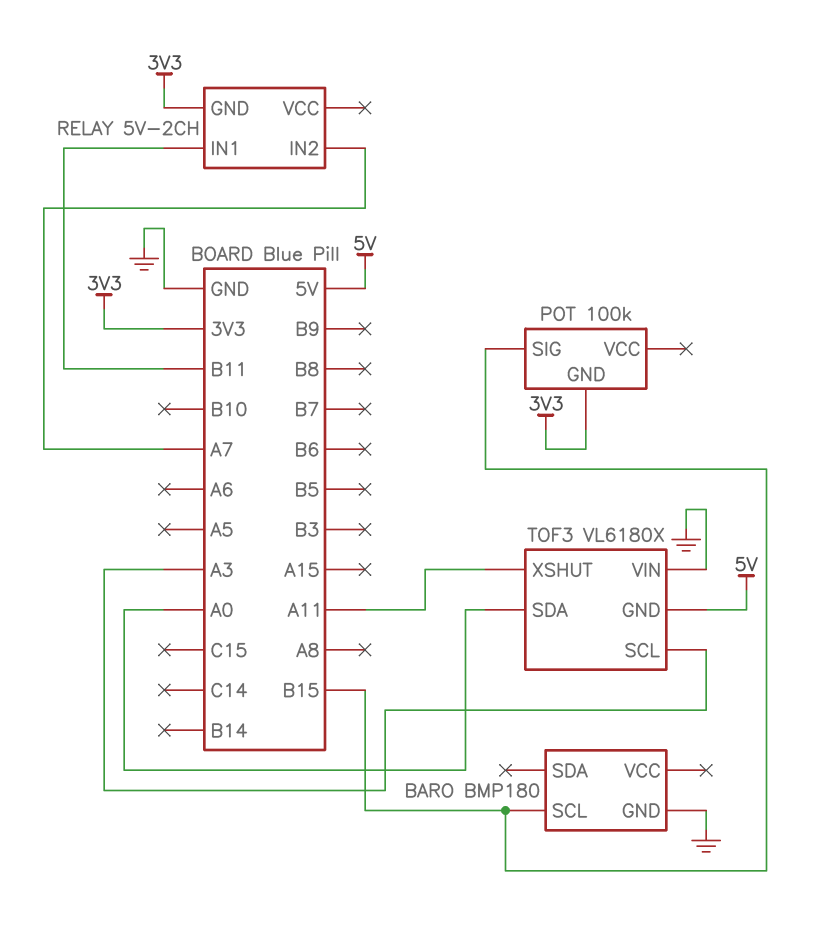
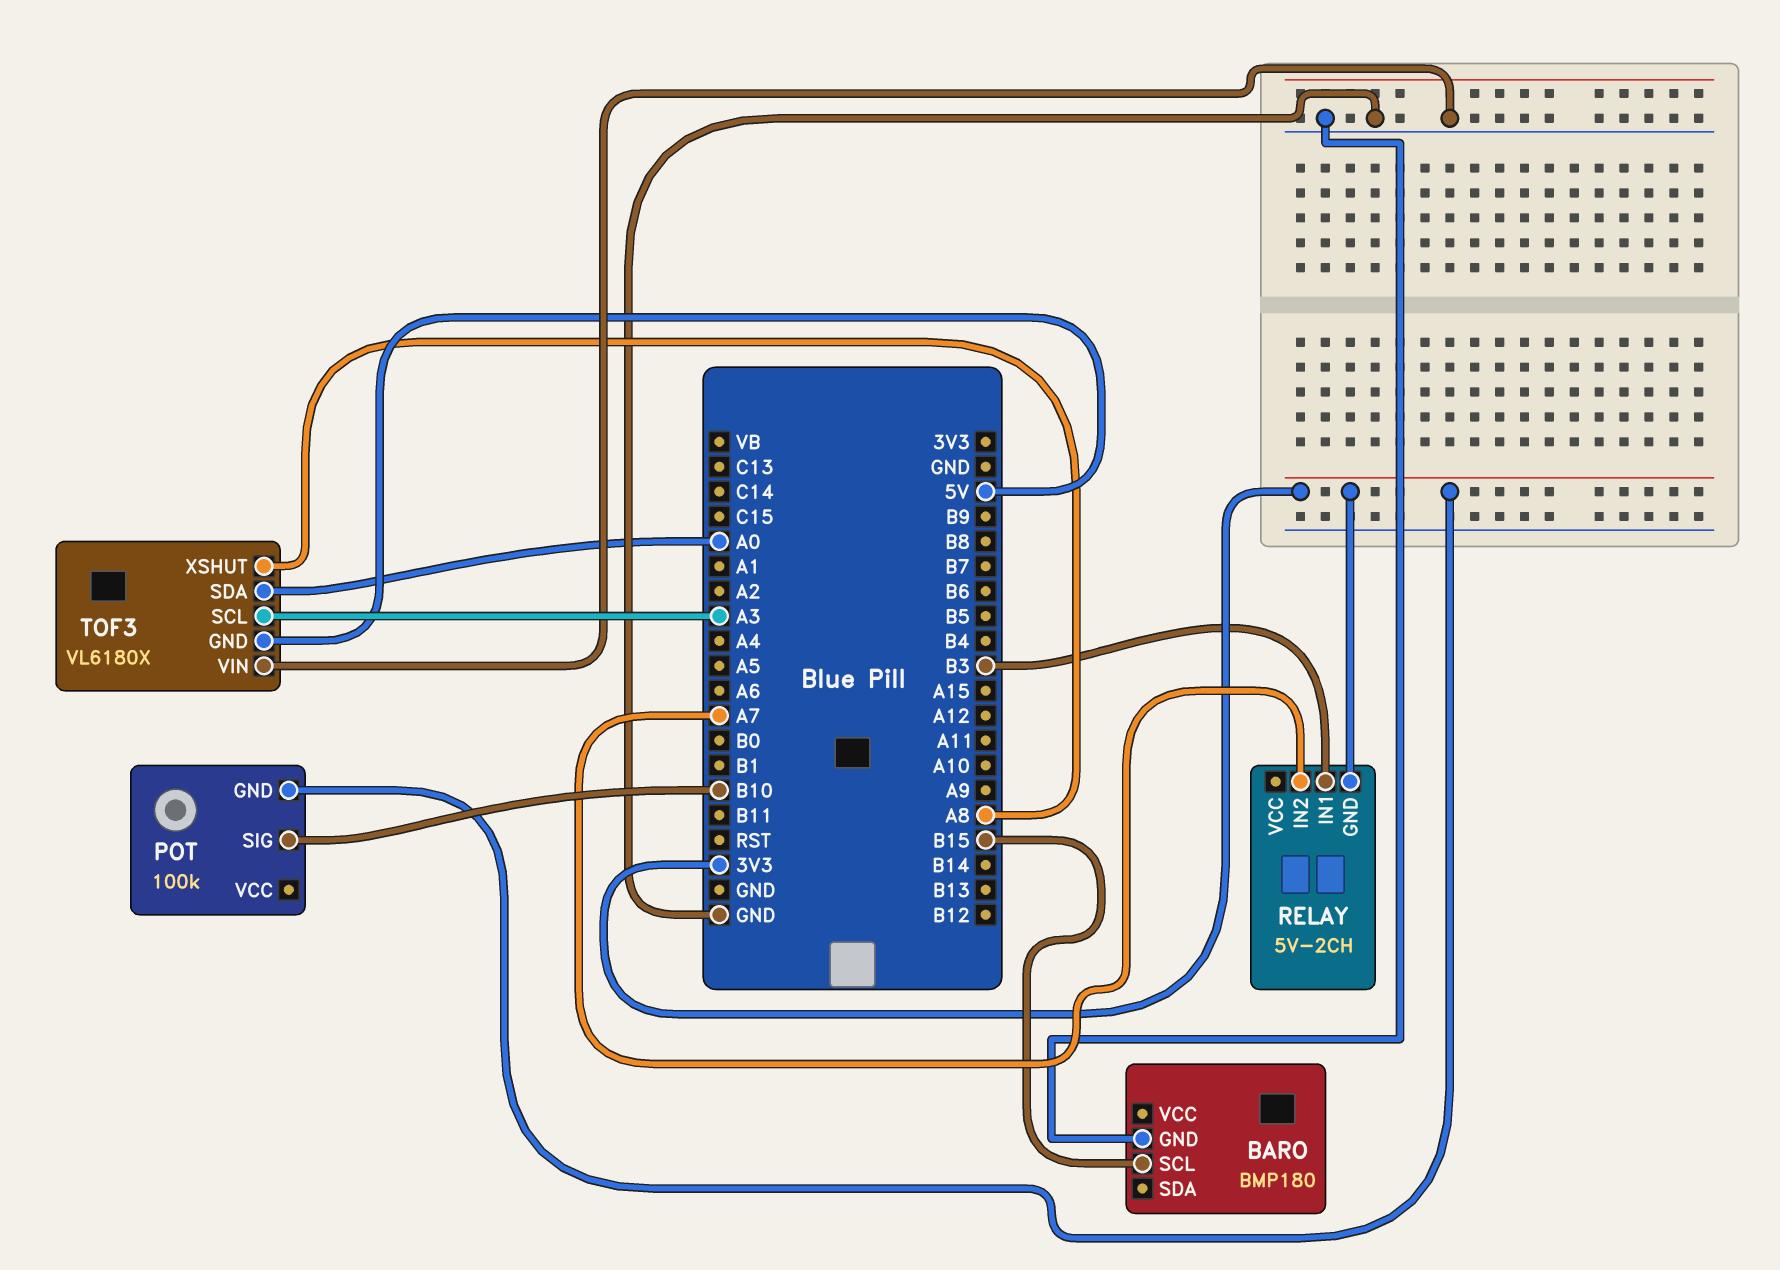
POT pin SIG: B15 -> B10
RELAY pin IN1: B11 -> B3
TOF3 pin XSHUT: A11 -> A8

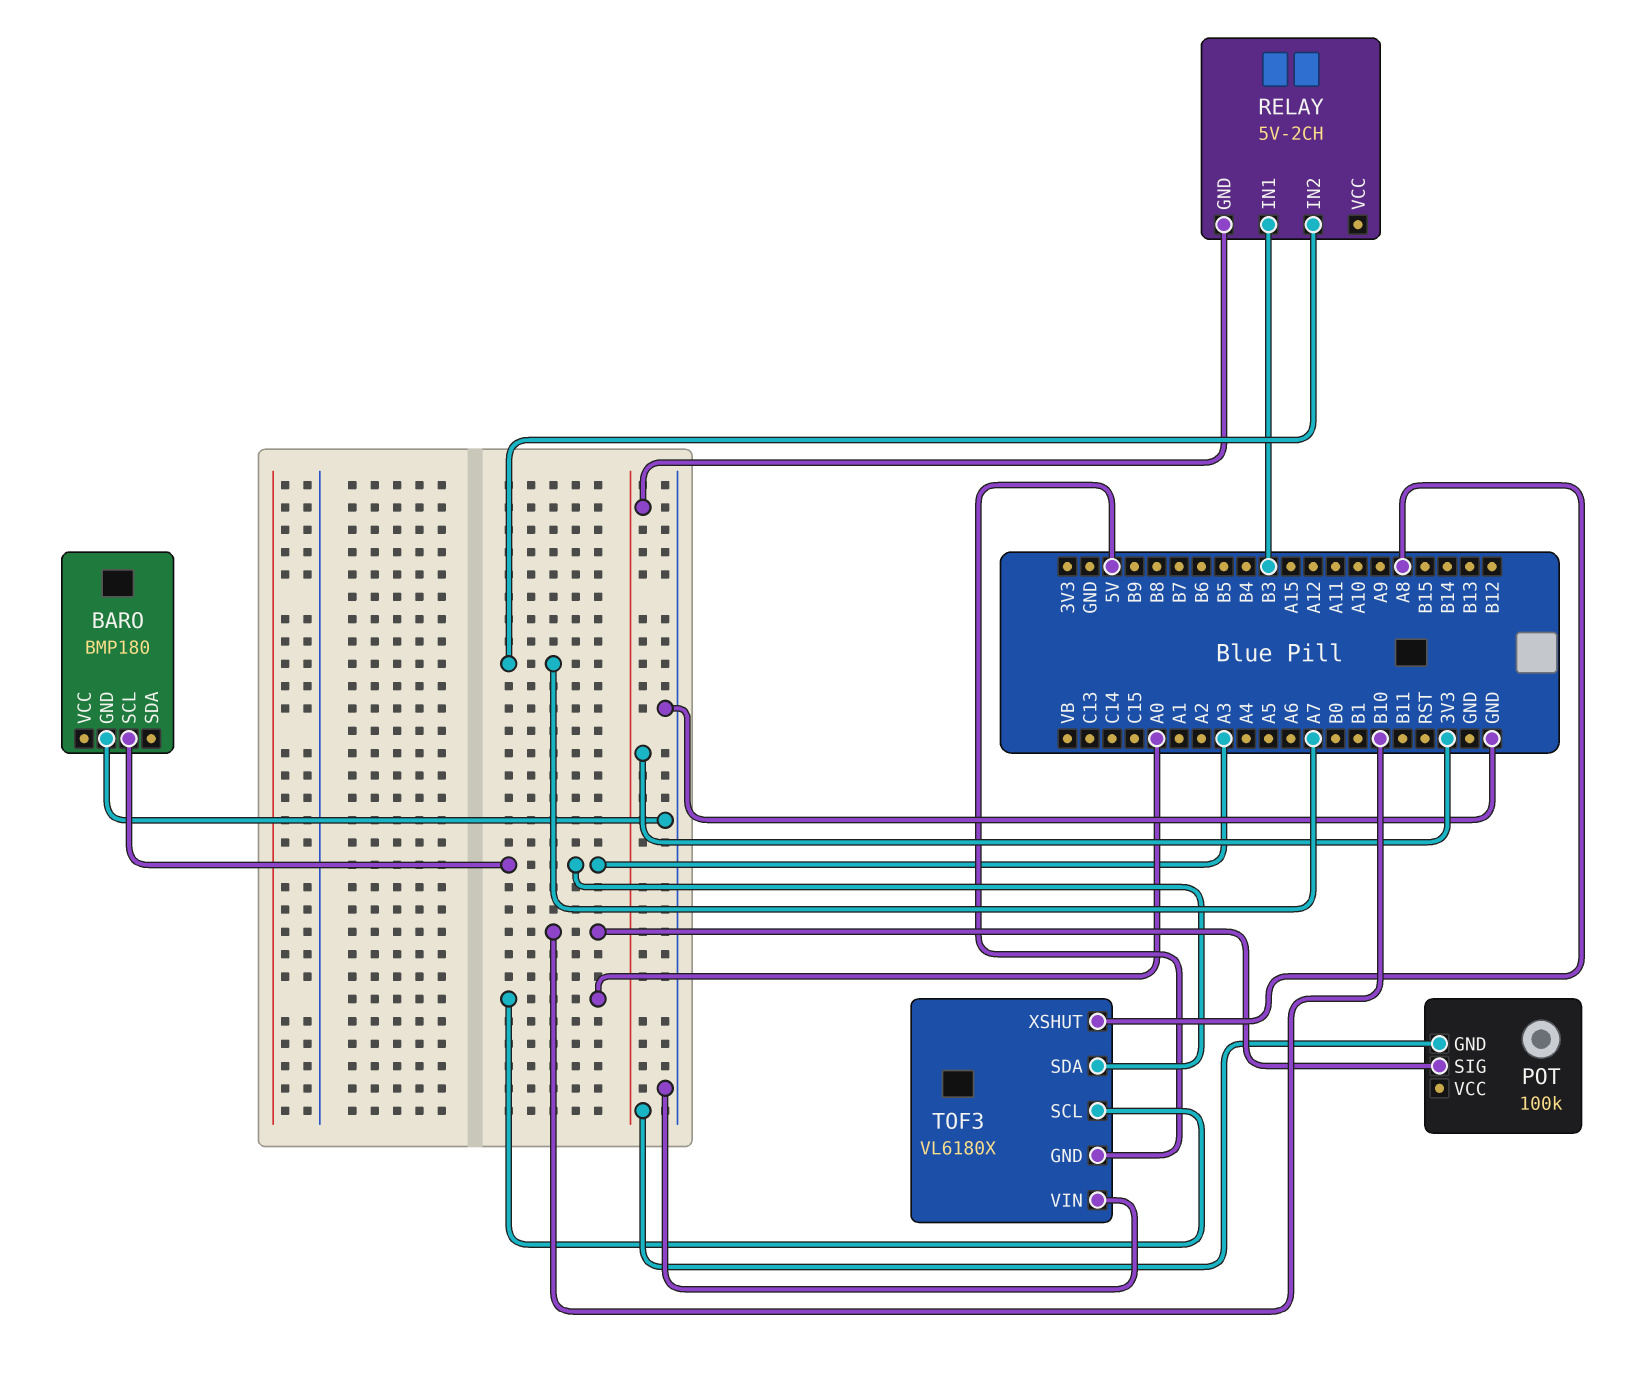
BARO pin SCL: B15 -> A3
TOF3 pin SCL: A3 -> A0
TOF3 pin SDA: A0 -> A3

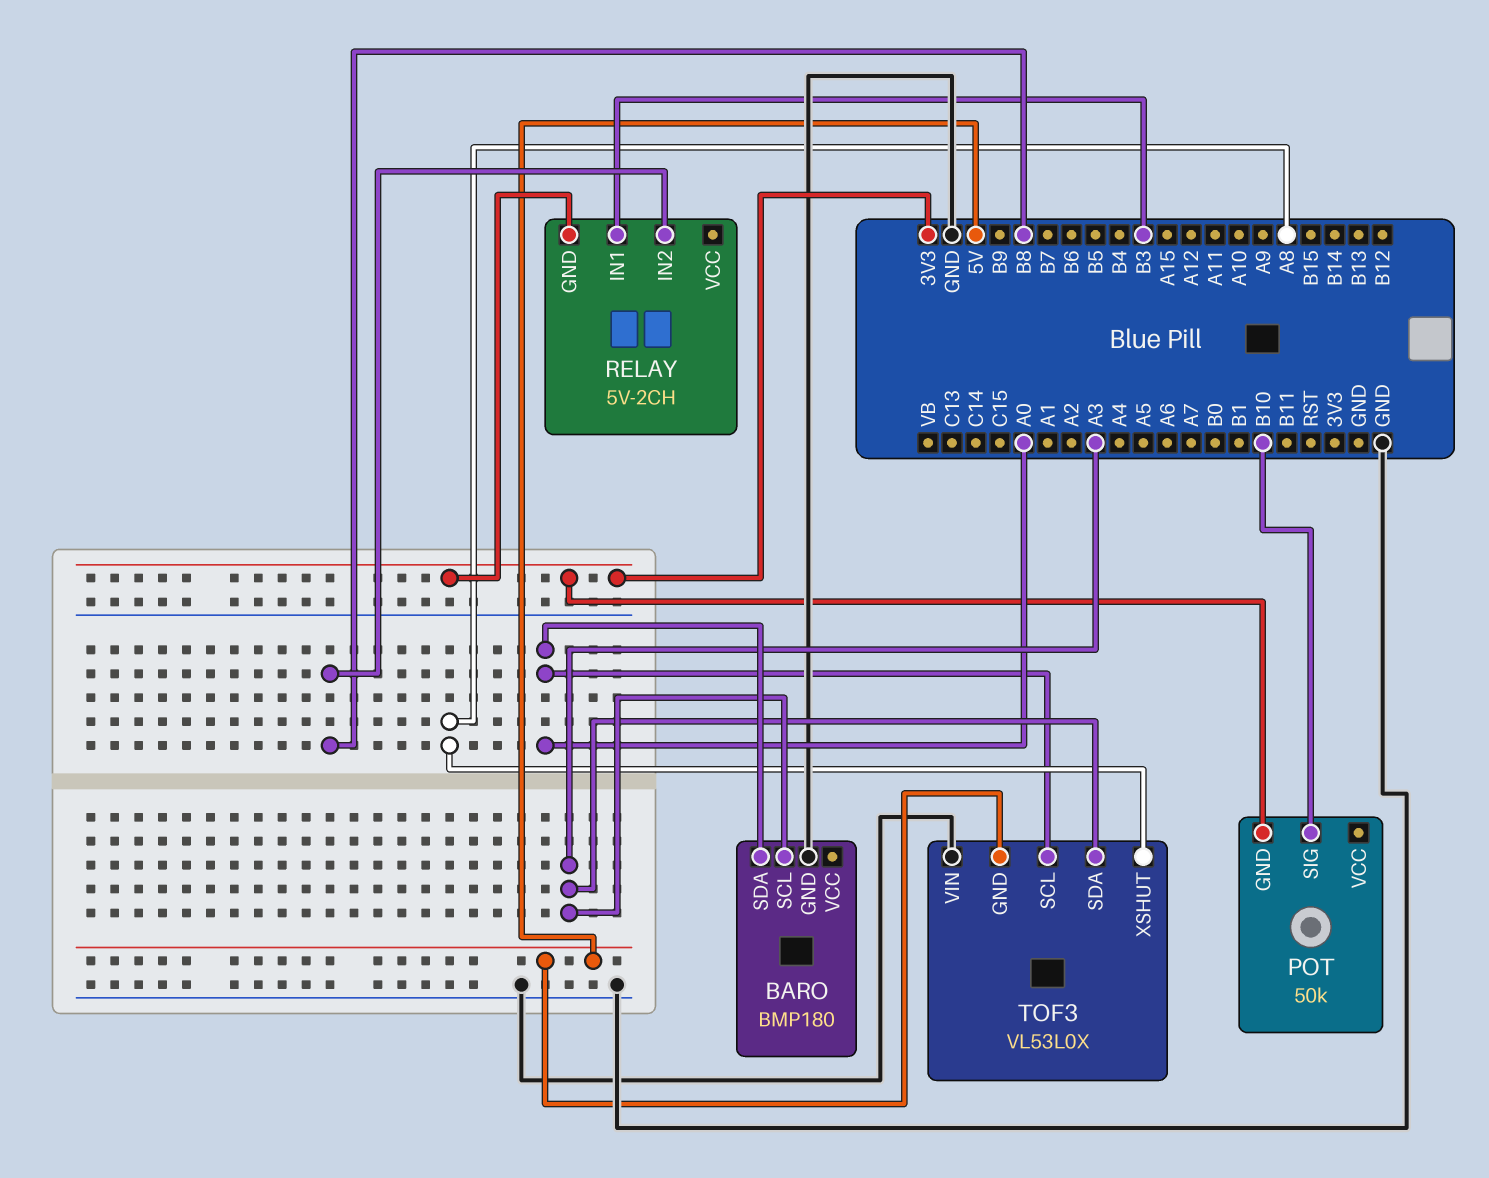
BARO pin SDA: none -> A0
POT: 100k -> 50k
RELAY pin IN2: A7 -> B8
TOF3: VL6180X -> VL53L0X

